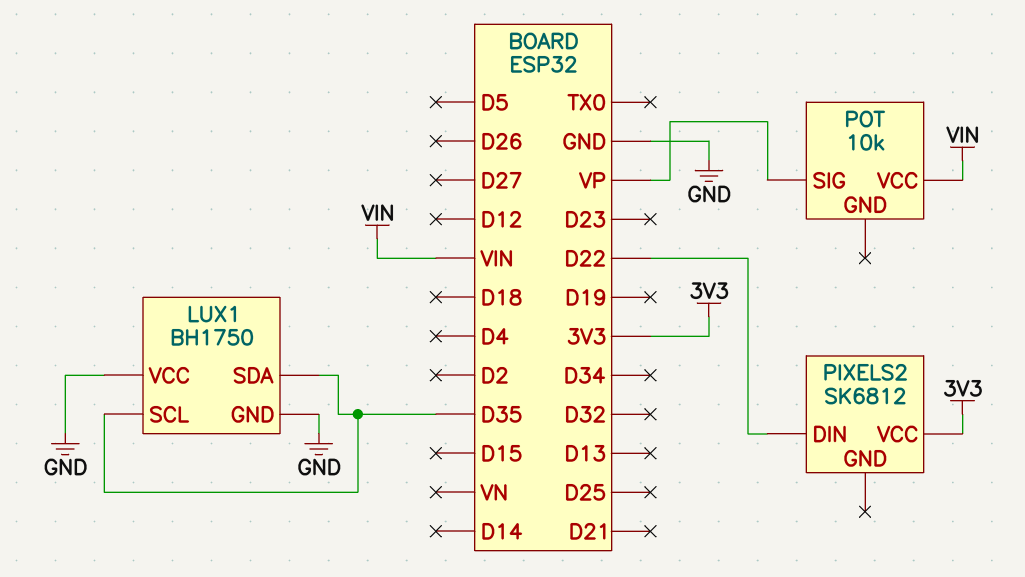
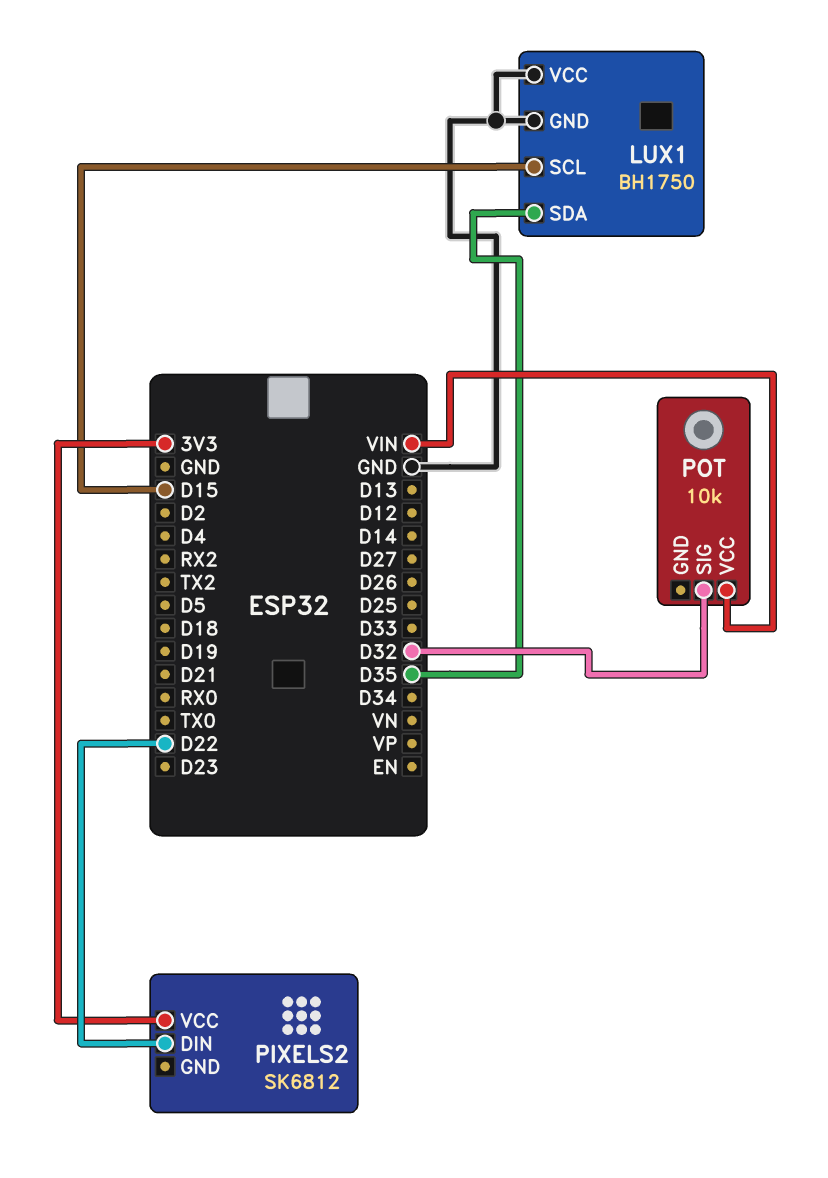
LUX1 pin SCL: D35 -> D15
POT pin SIG: VP -> D32

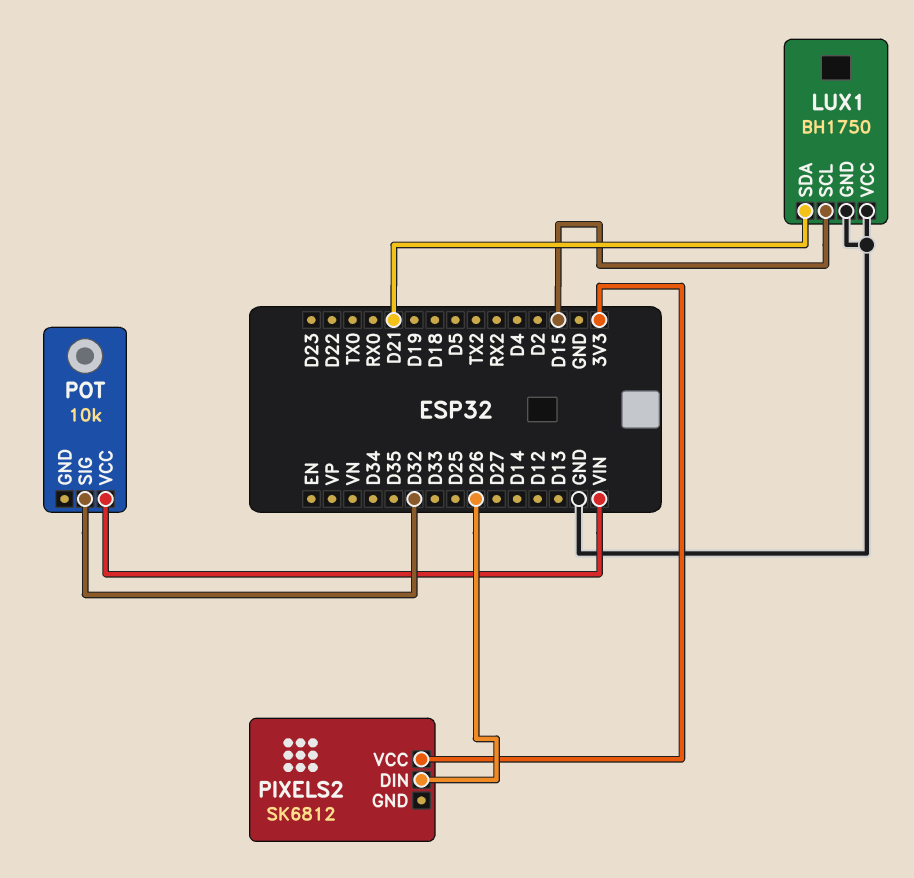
LUX1 pin SDA: D35 -> D21
PIXELS2 pin DIN: D22 -> D26

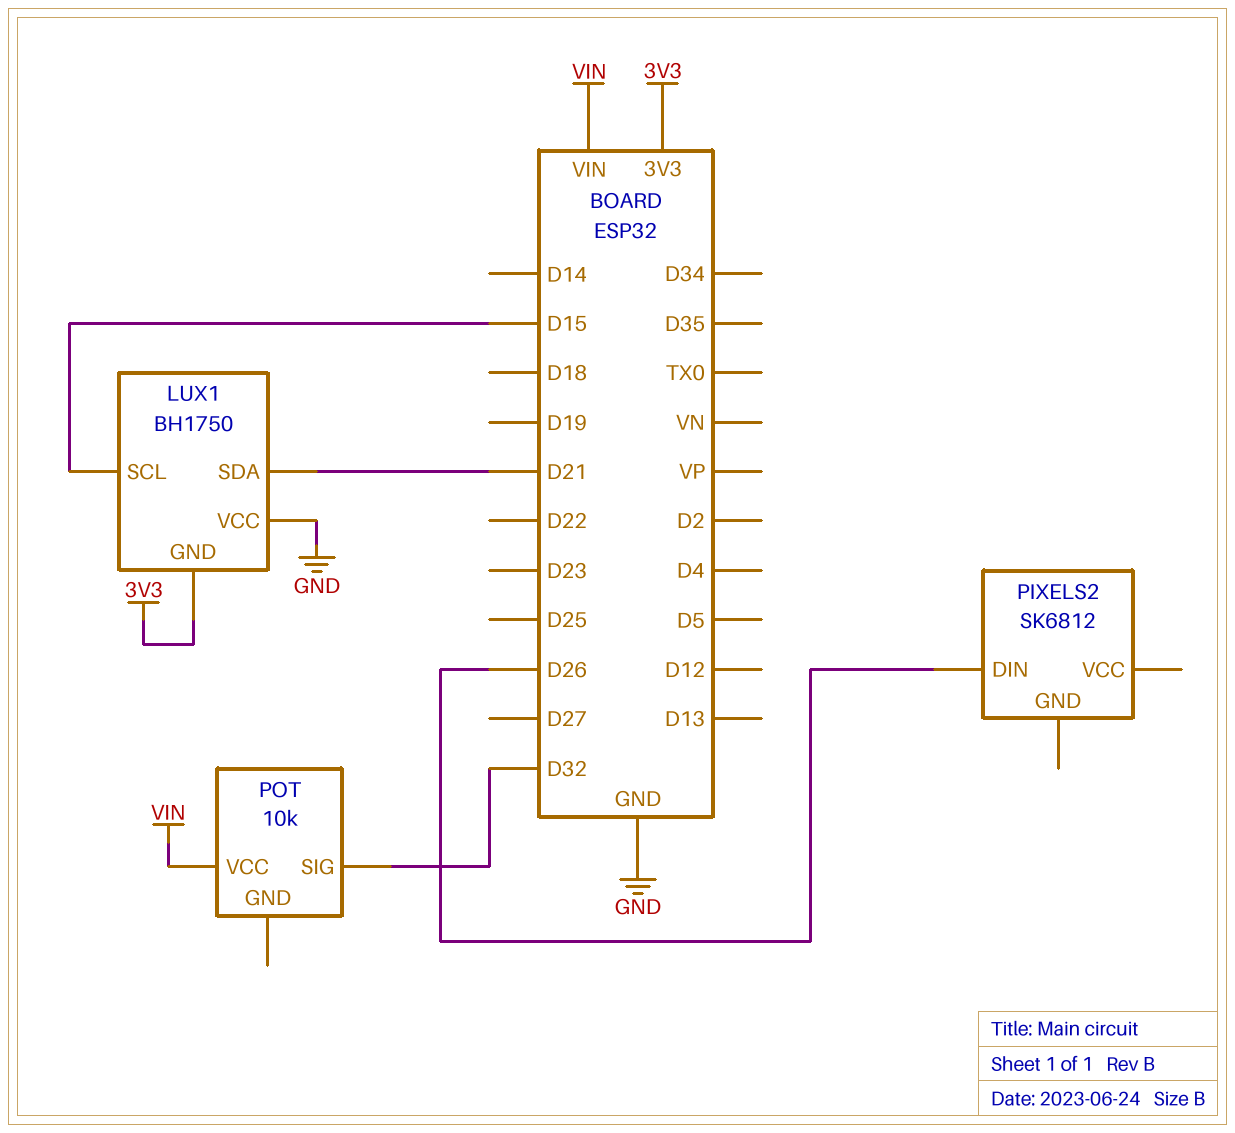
LUX1 pin GND: GND -> 3V3
PIXELS2 pin VCC: 3V3 -> none

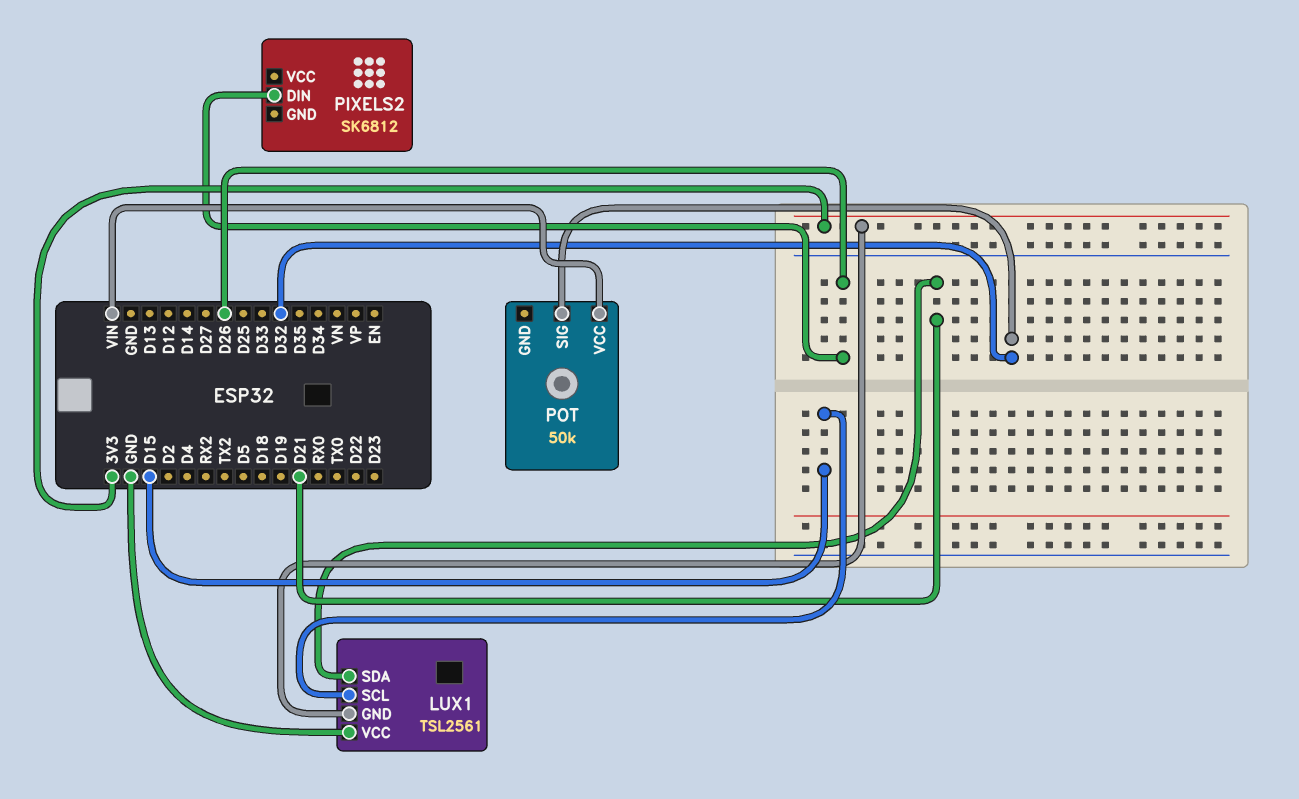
LUX1: BH1750 -> TSL2561
POT: 10k -> 50k

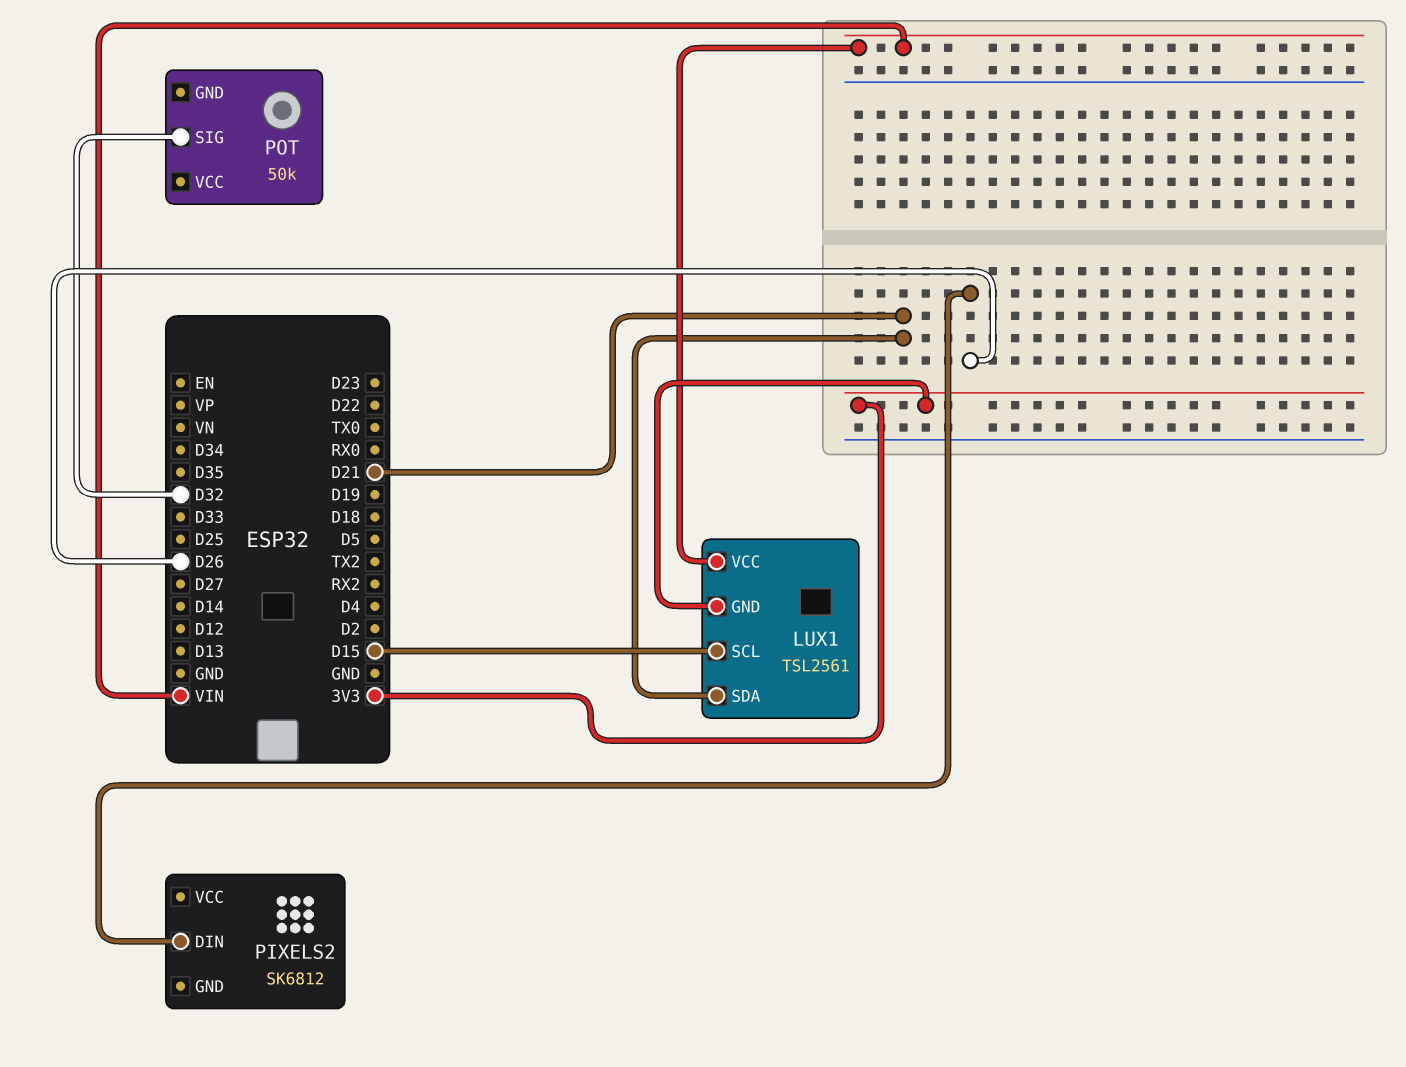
LUX1 pin VCC: GND -> VIN
POT pin VCC: VIN -> none

